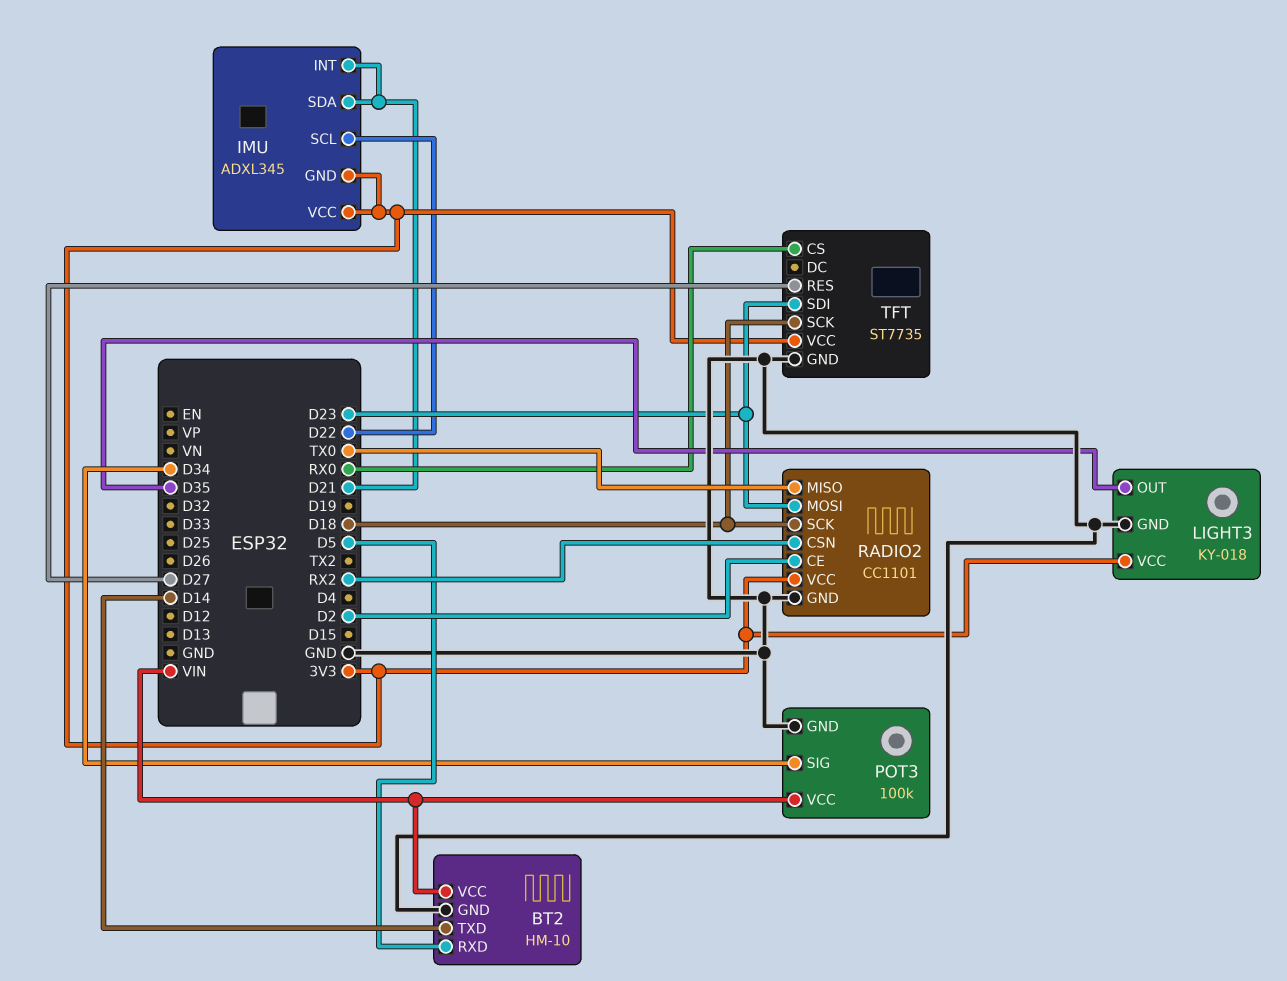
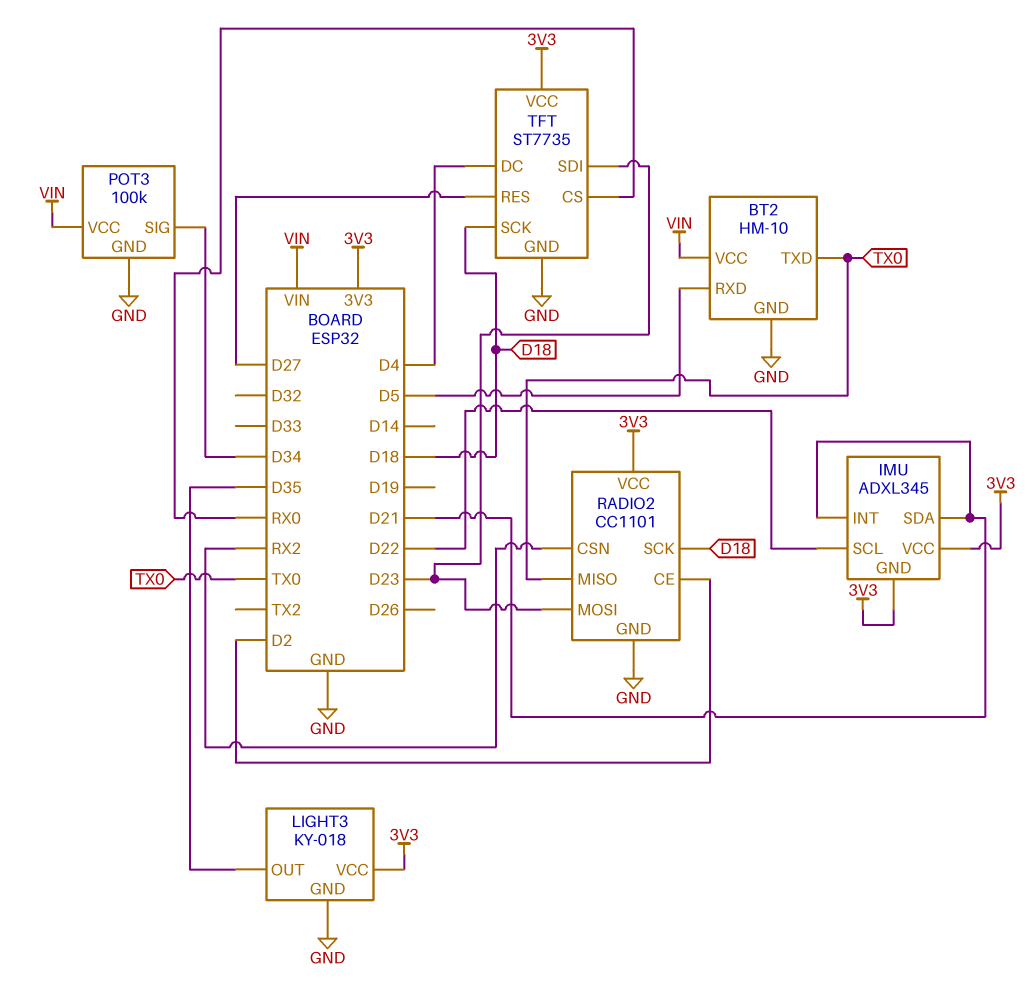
BT2 pin TXD: D14 -> TX0
TFT pin DC: none -> D4

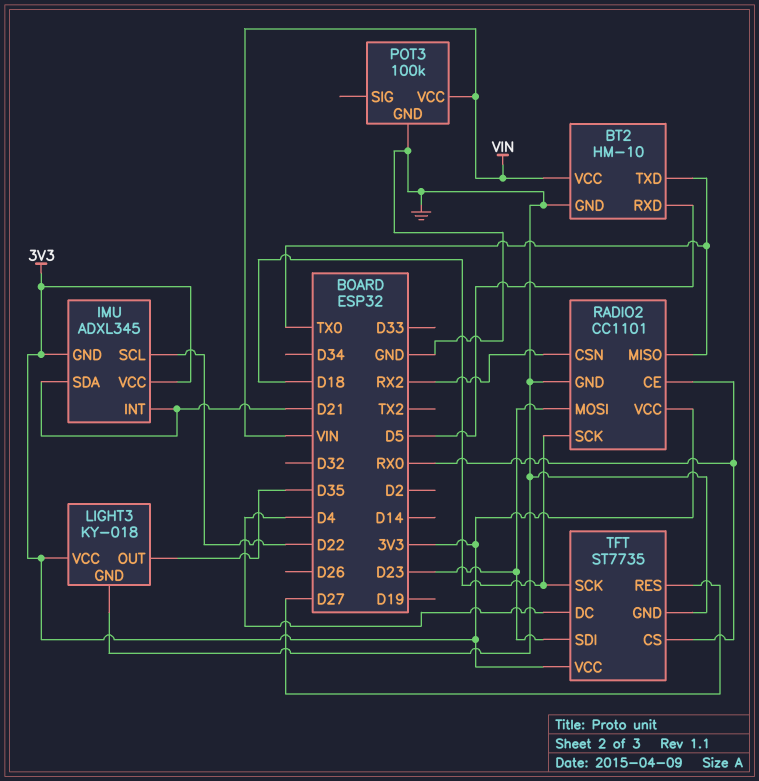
POT3 pin SIG: D34 -> none
RADIO2 pin CE: D2 -> RX0

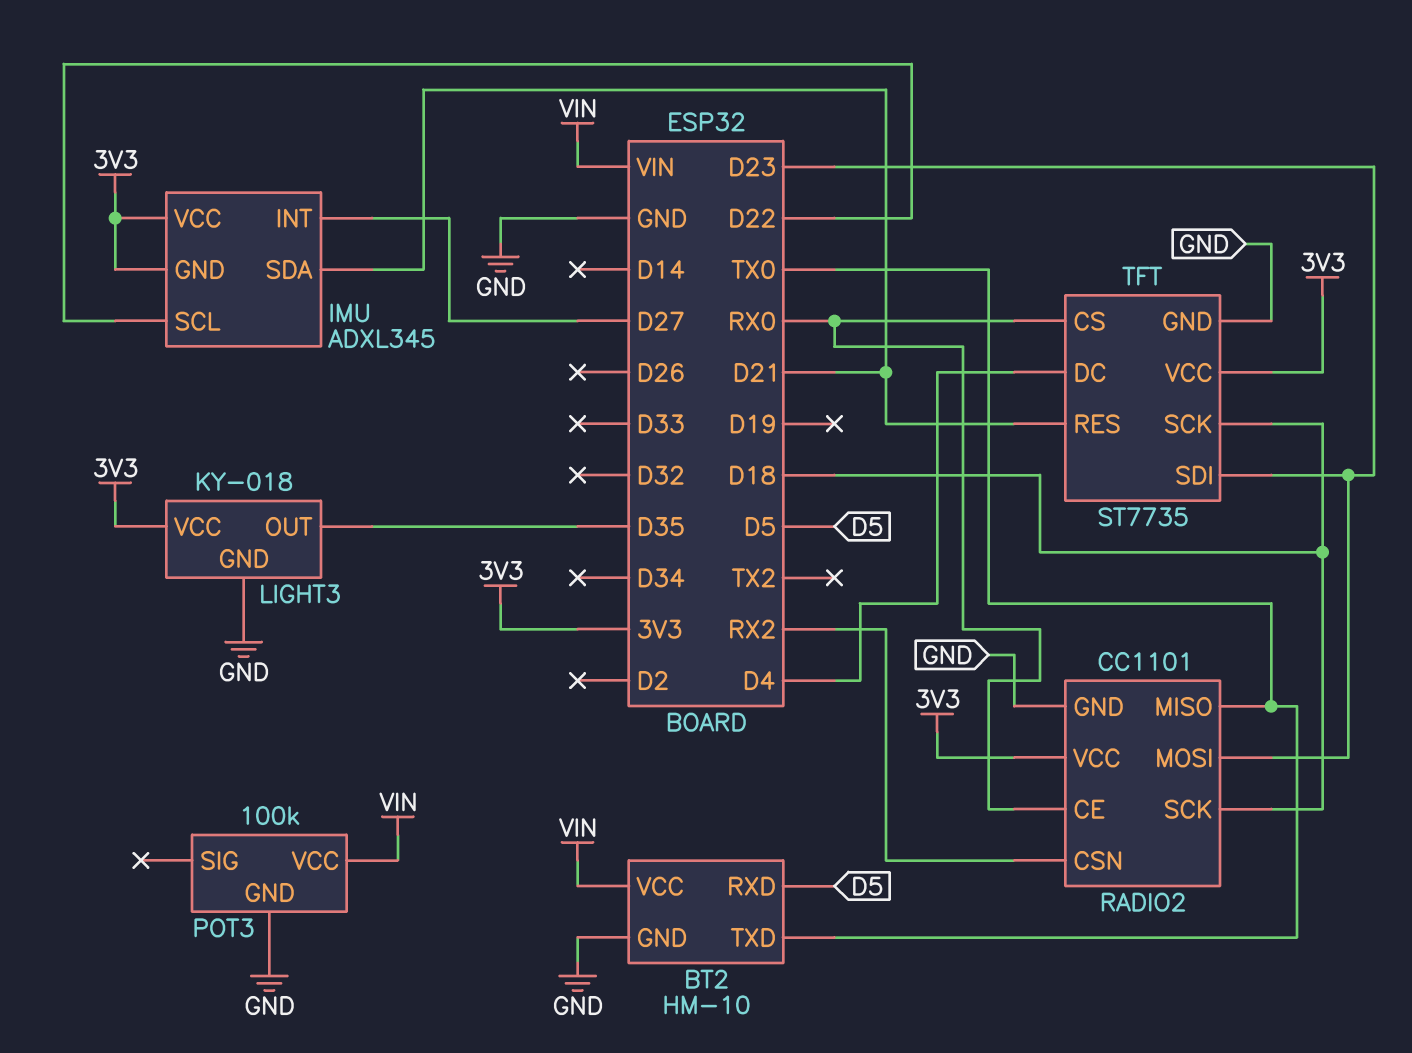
IMU pin INT: D21 -> D27
TFT pin RES: D27 -> D21

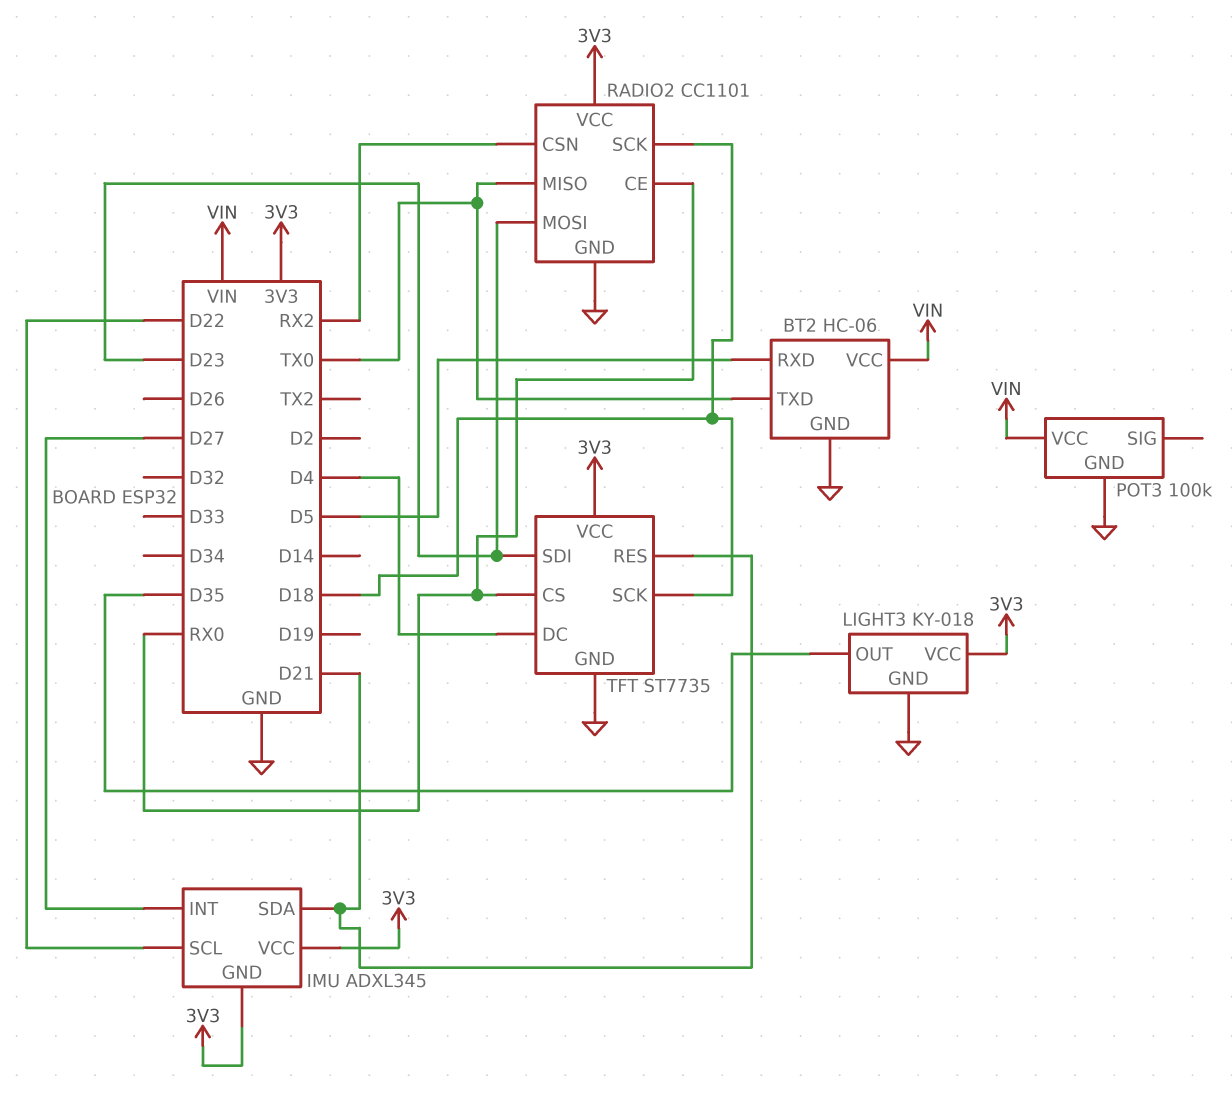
BT2: HM-10 -> HC-06

